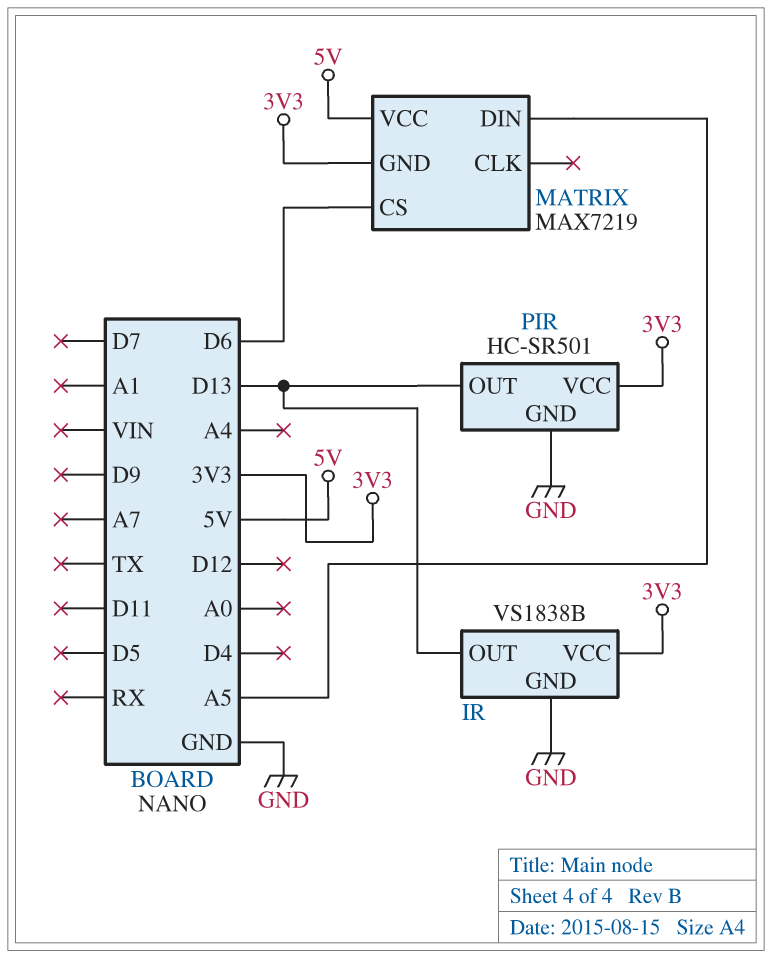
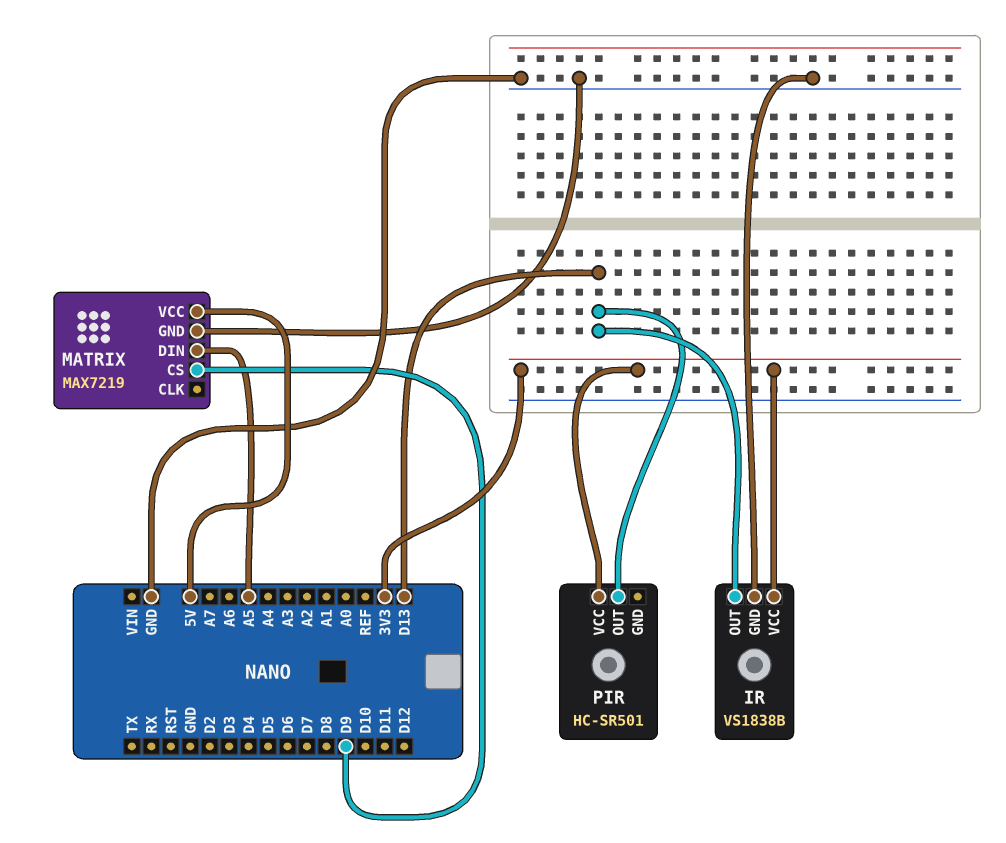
MATRIX pin CS: D6 -> D9
MATRIX pin GND: 3V3 -> GND
PIR pin GND: GND -> none

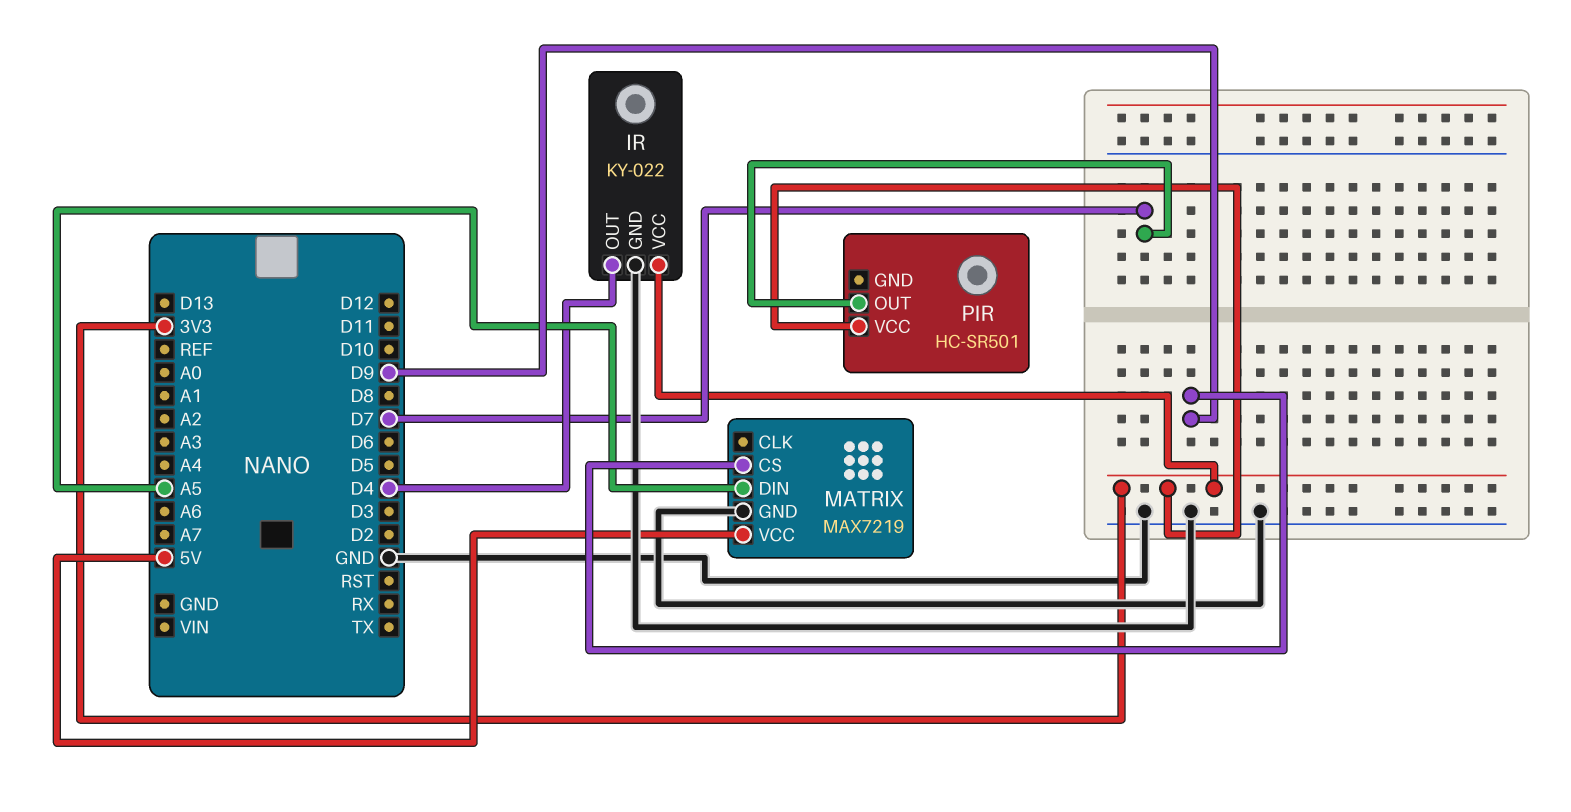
IR: VS1838B -> KY-022
IR pin OUT: D13 -> D4
PIR pin OUT: D13 -> D7

